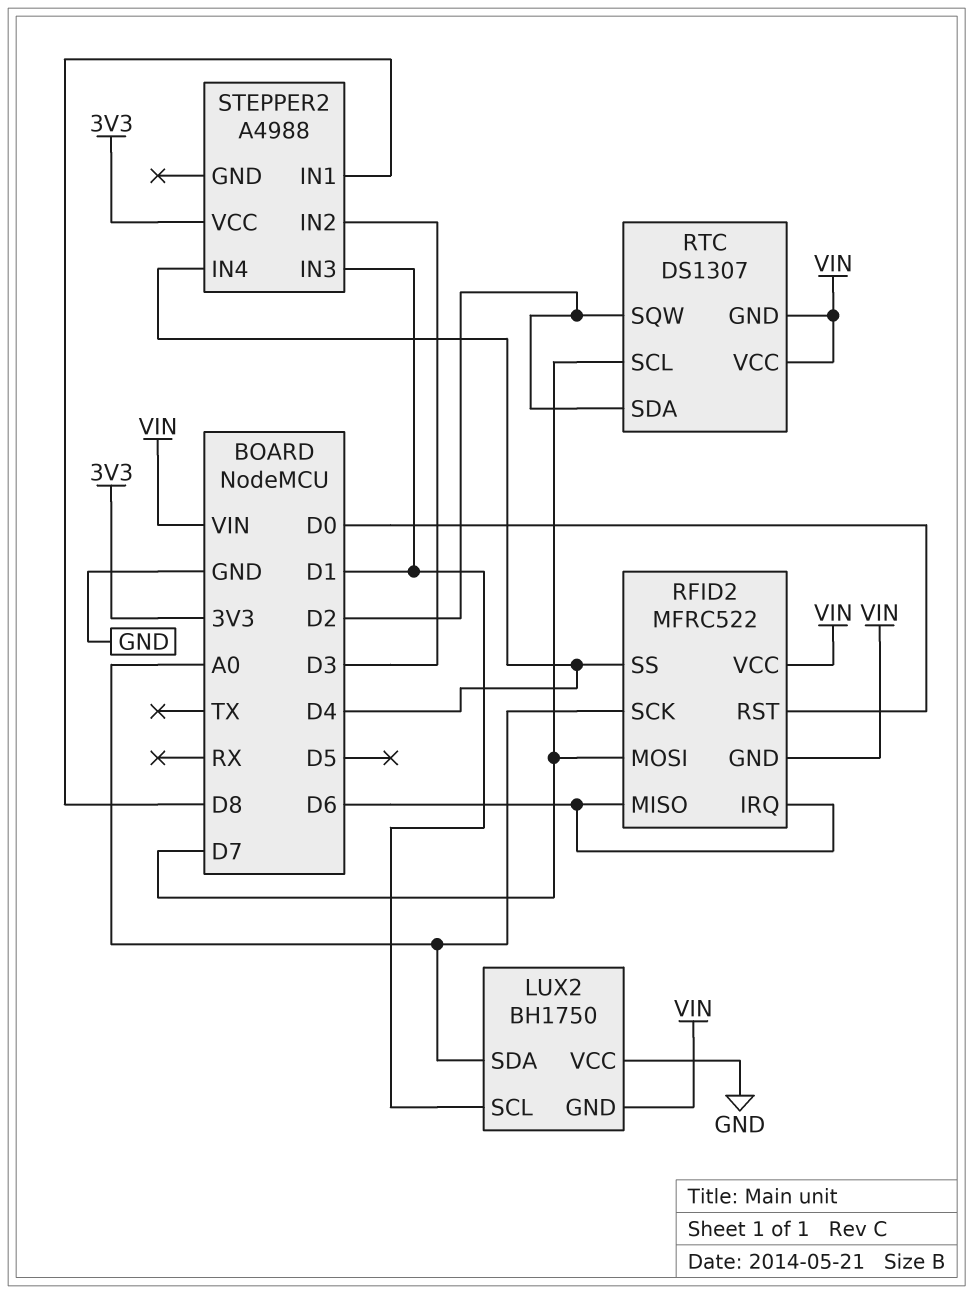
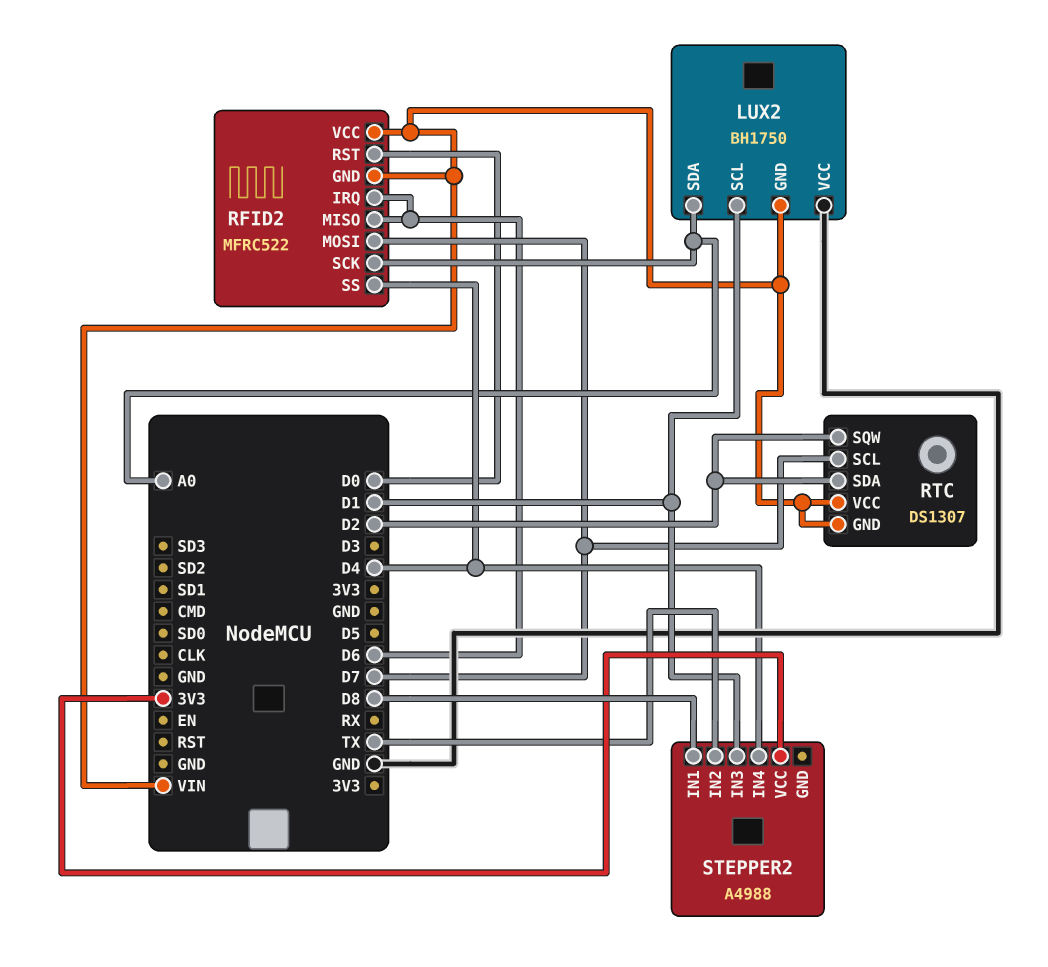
STEPPER2 pin IN2: D3 -> TX

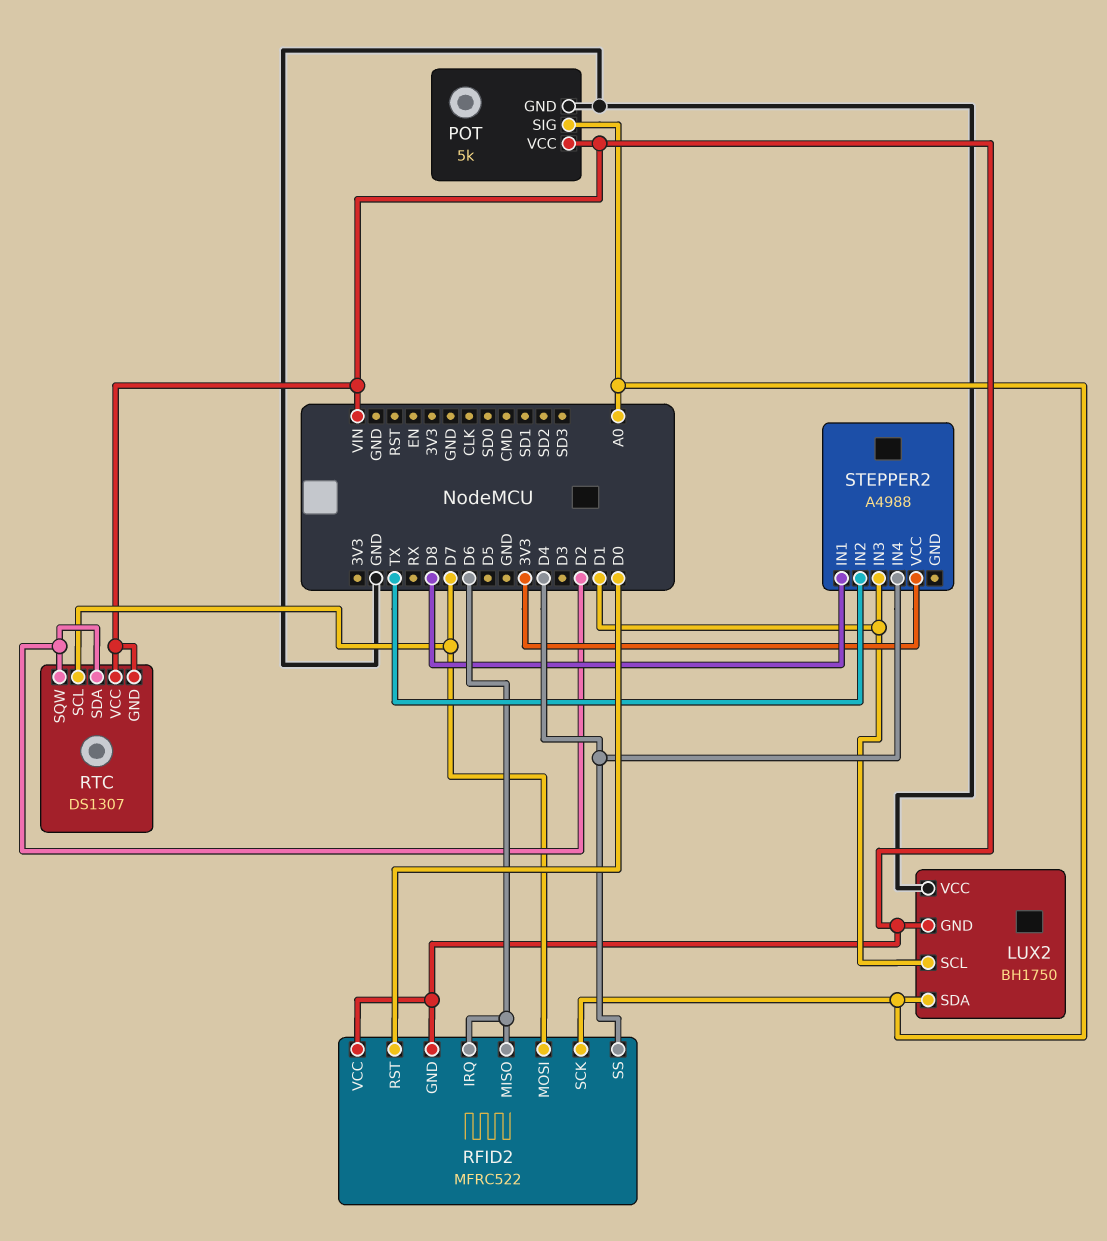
POT: none -> 5k
POT pin GND: none -> GND
POT pin SIG: none -> A0
POT pin VCC: none -> VIN

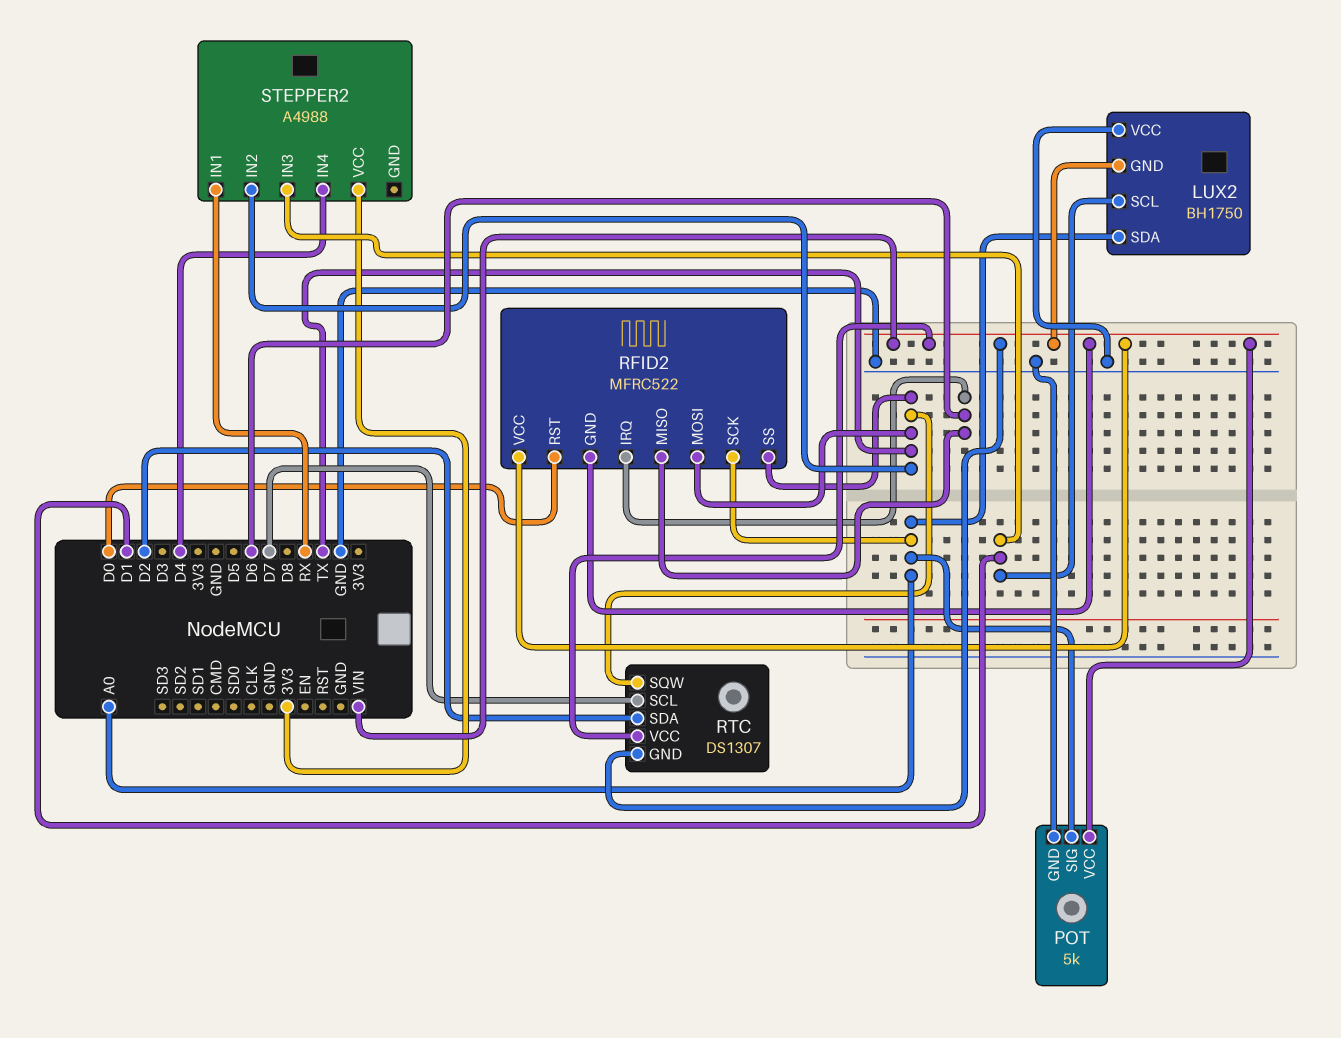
RFID2 pin MOSI: D7 -> TX
RFID2 pin SS: D4 -> TX
RTC pin SQW: D2 -> TX
STEPPER2 pin IN1: D8 -> RX

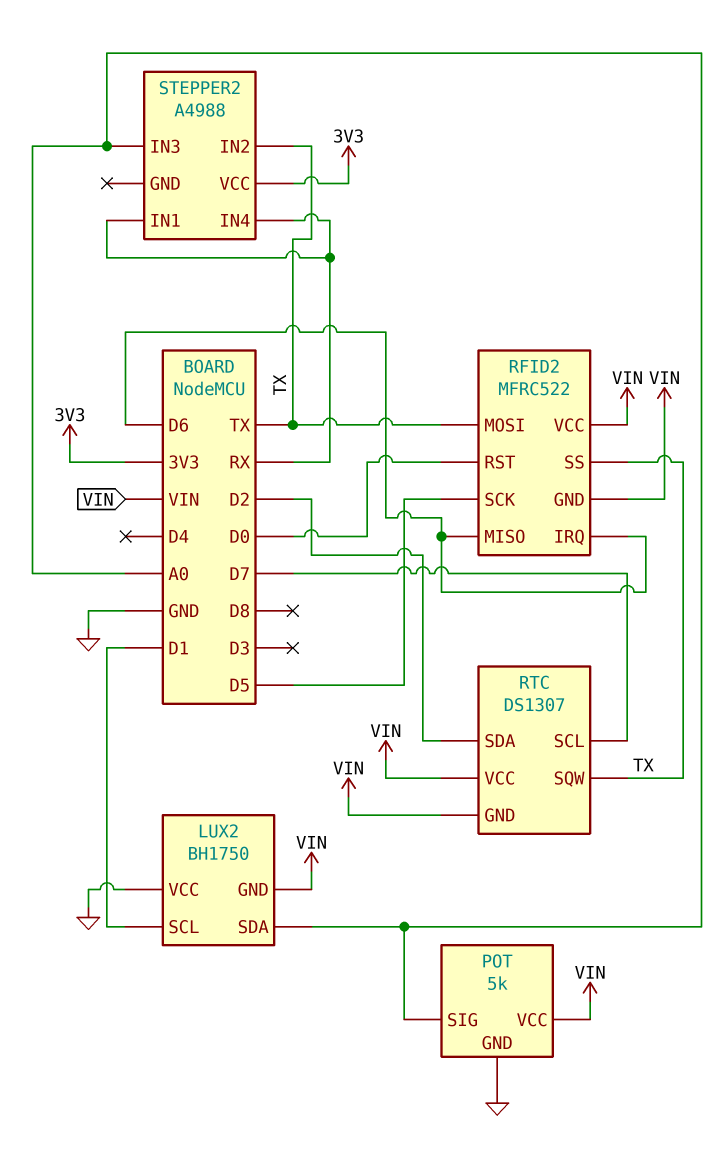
RFID2 pin SCK: A0 -> D5
STEPPER2 pin IN3: D1 -> A0
STEPPER2 pin IN4: D4 -> RX

